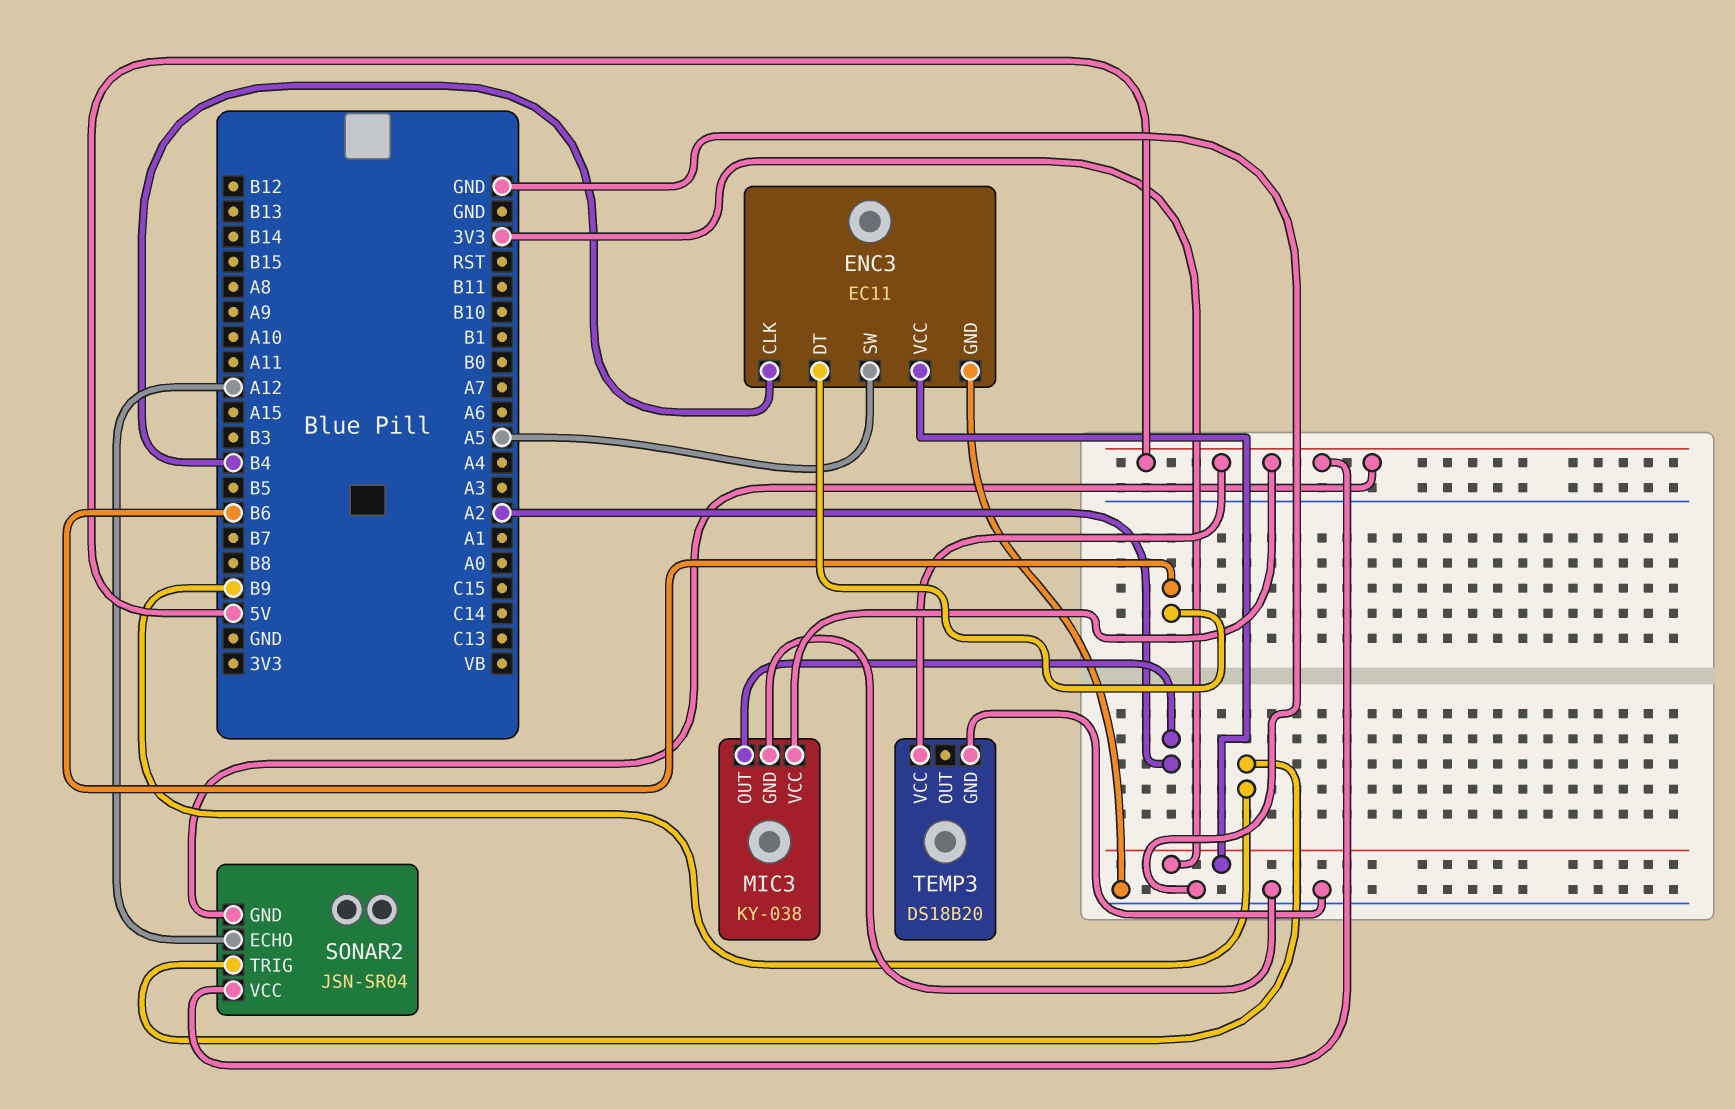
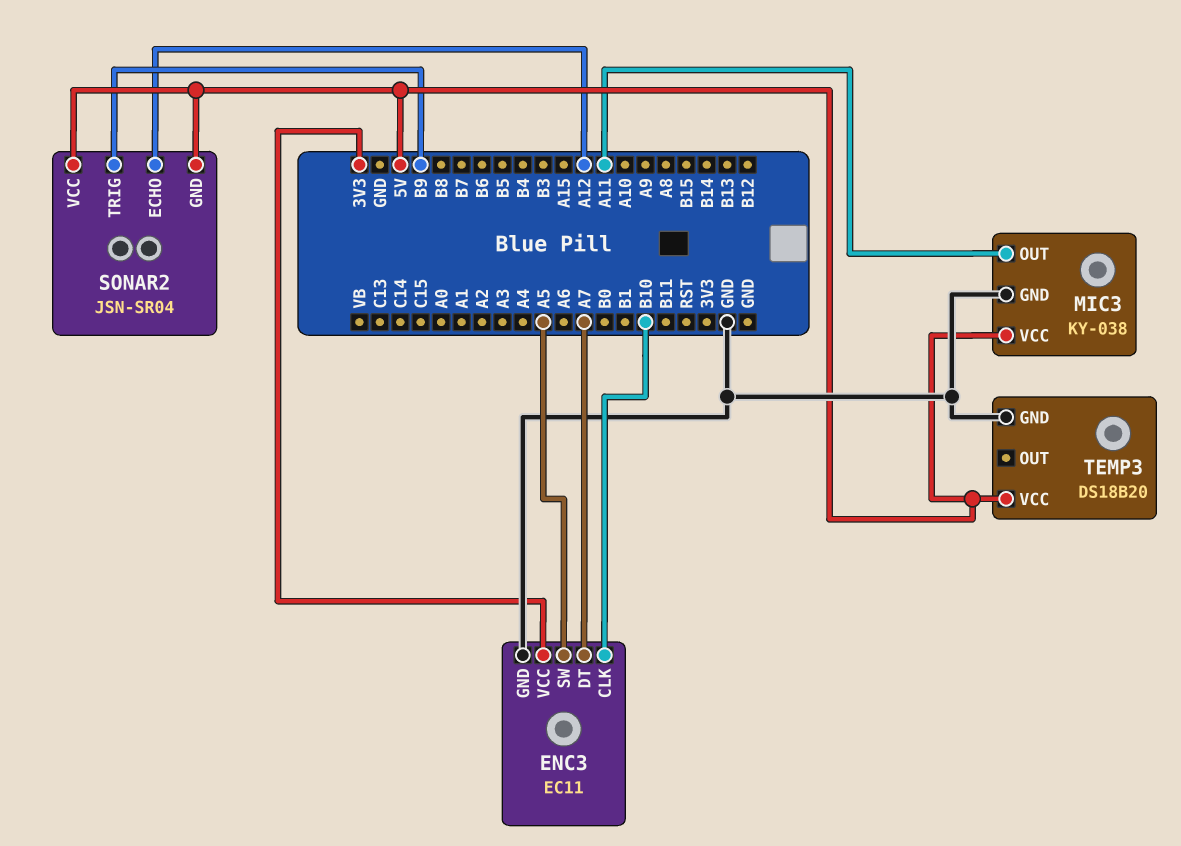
ENC3 pin CLK: B4 -> B10
ENC3 pin DT: B6 -> A7
MIC3 pin OUT: A2 -> A11

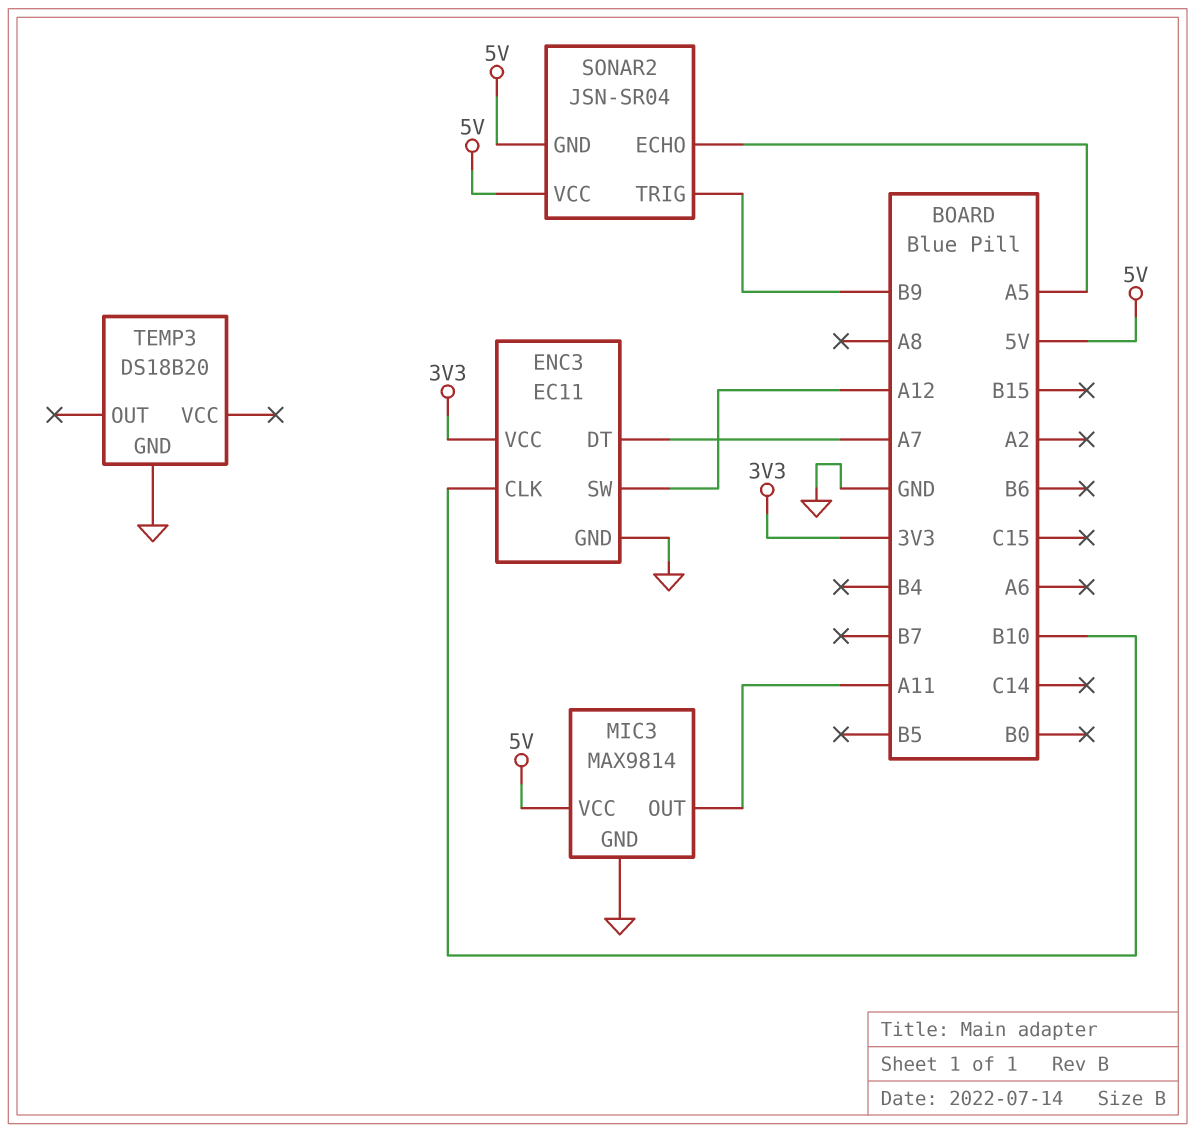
ENC3 pin SW: A5 -> A12
MIC3: KY-038 -> MAX9814
SONAR2 pin ECHO: A12 -> A5
TEMP3 pin VCC: 5V -> none

